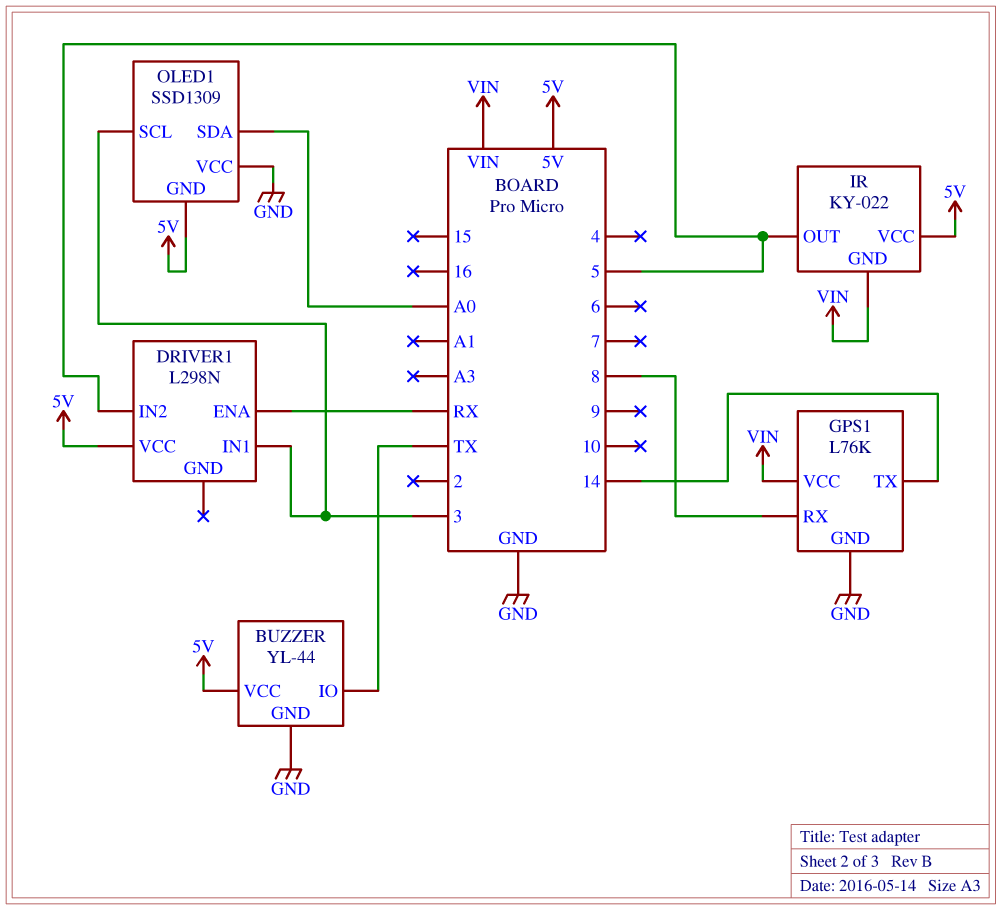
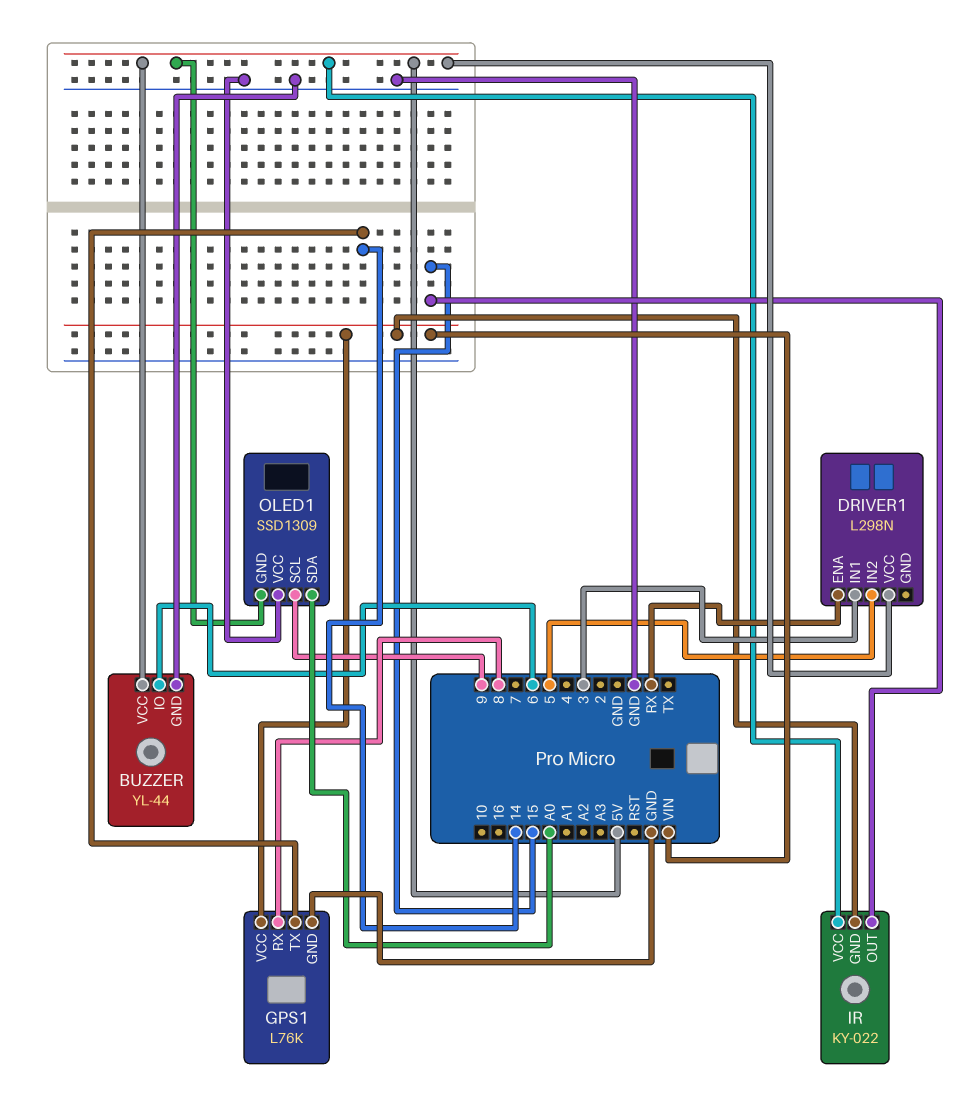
BUZZER pin IO: TX -> 6
IR pin OUT: 5 -> 15
OLED1 pin SCL: 3 -> 9

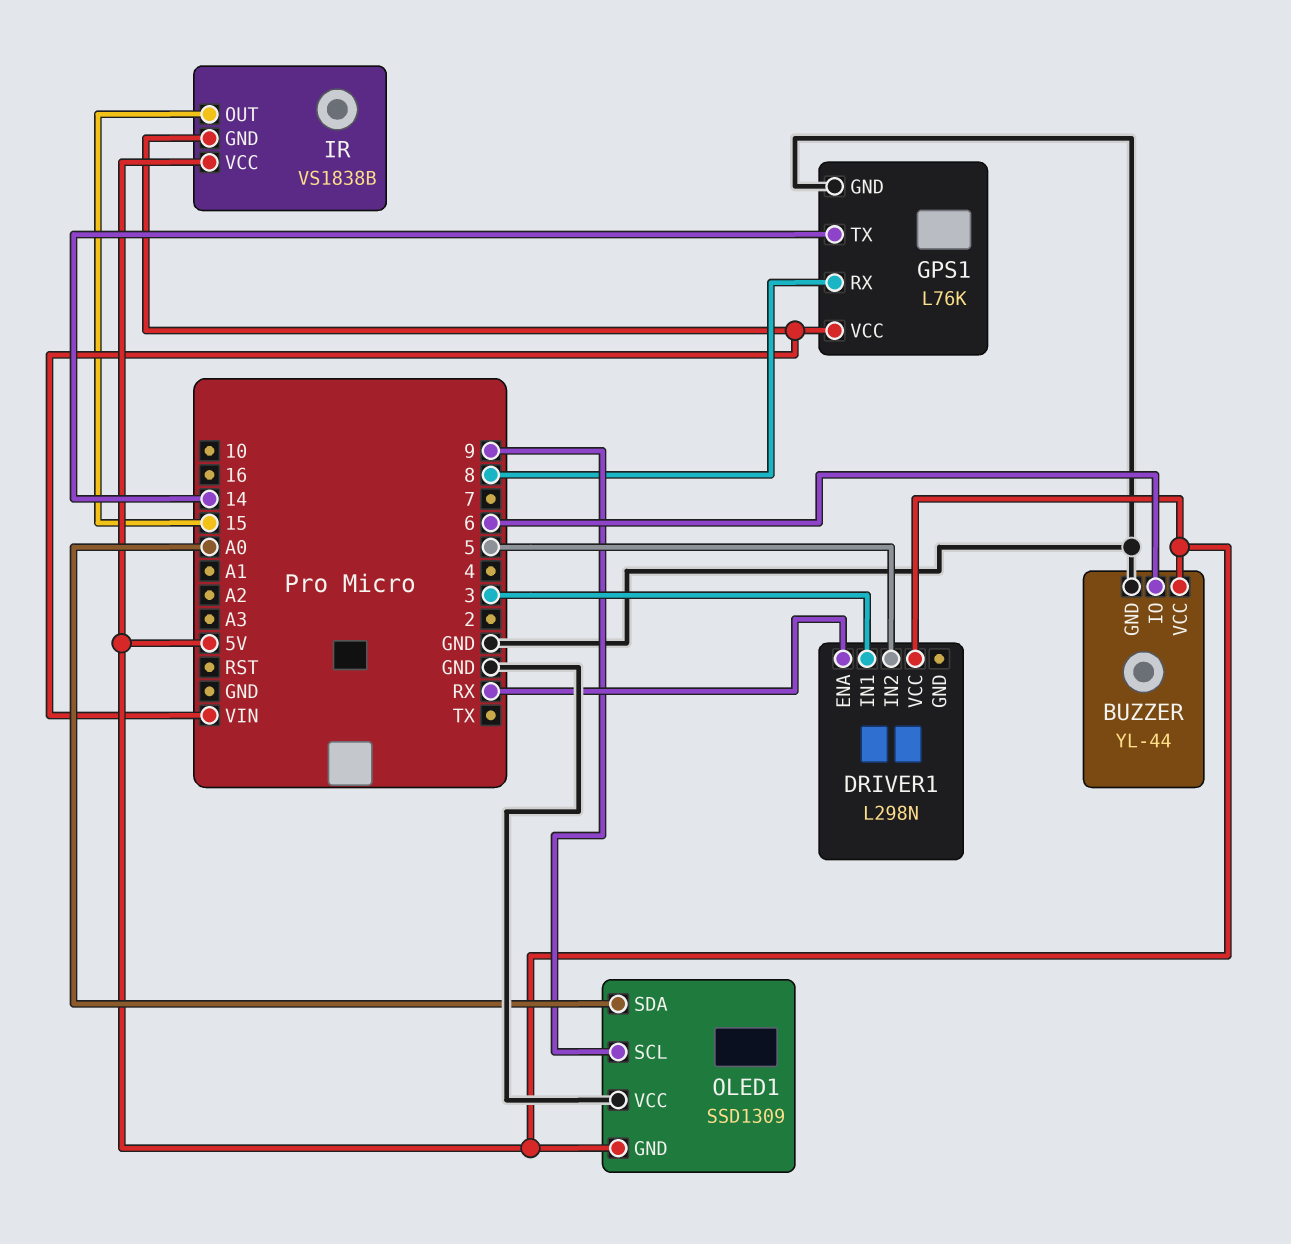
IR: KY-022 -> VS1838B

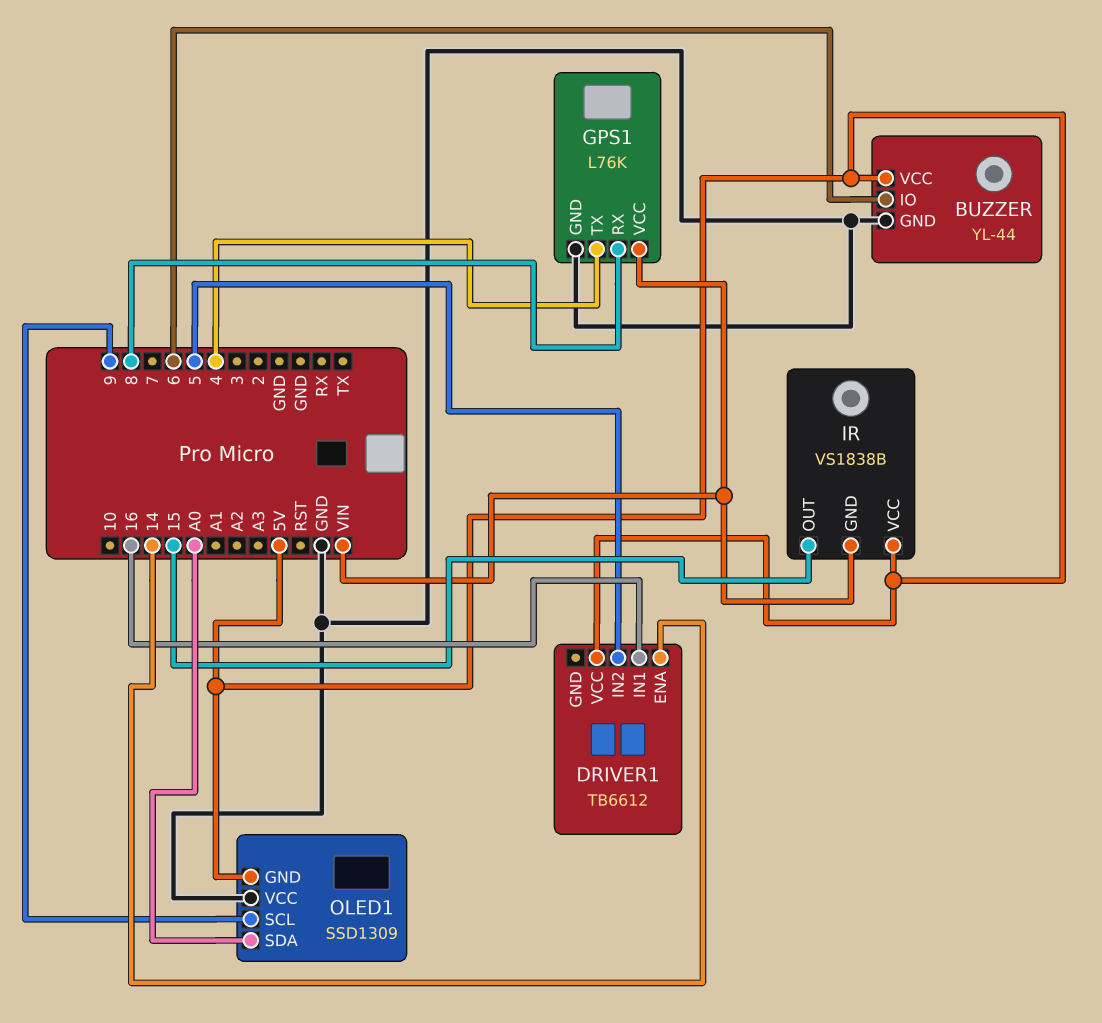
DRIVER1: L298N -> TB6612
DRIVER1 pin ENA: RX -> 14
DRIVER1 pin IN1: 3 -> 16
GPS1 pin TX: 14 -> 4

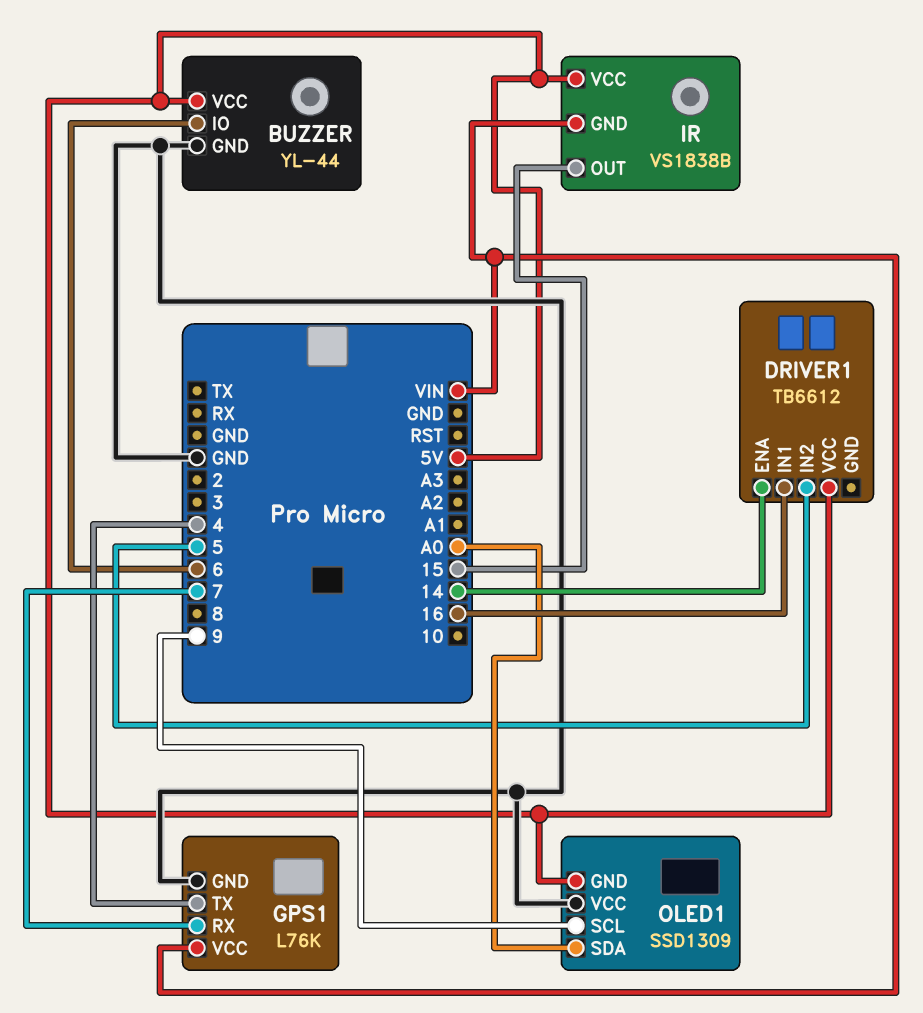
GPS1 pin RX: 8 -> 7

